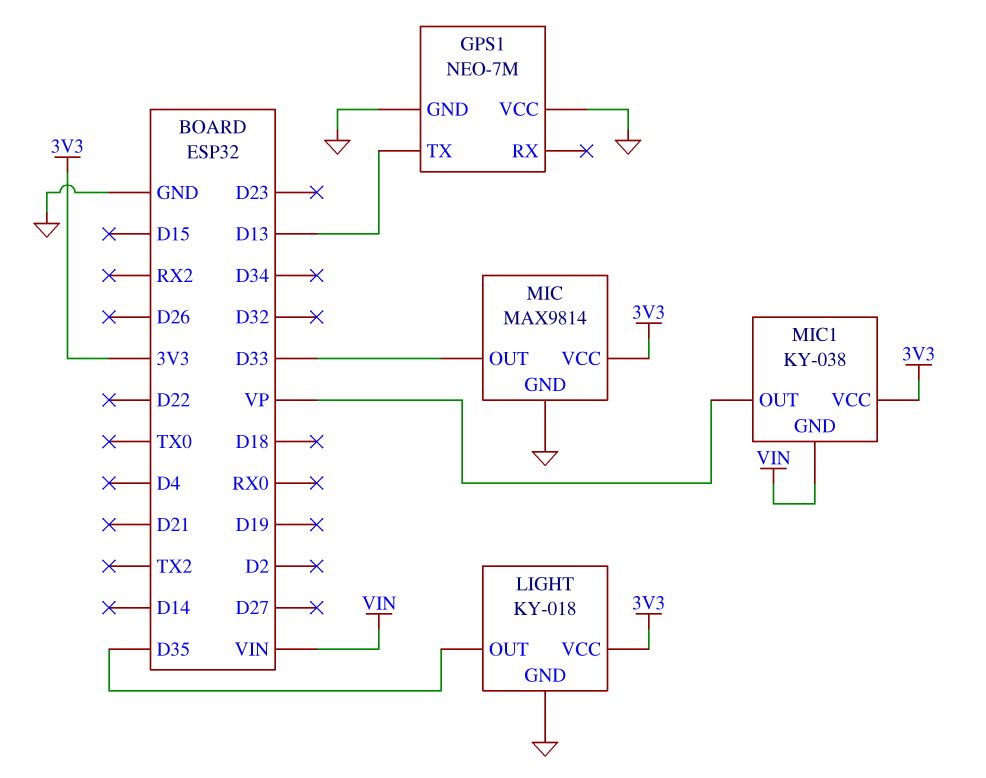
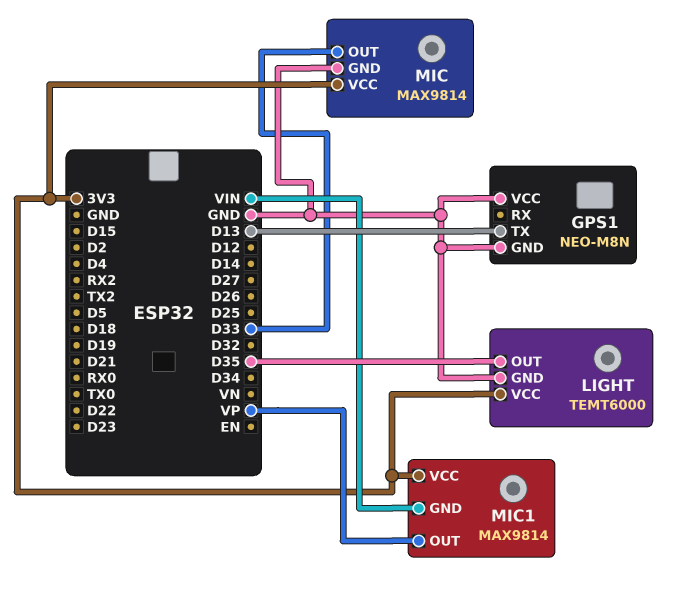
GPS1: NEO-7M -> NEO-M8N
LIGHT: KY-018 -> TEMT6000
MIC1: KY-038 -> MAX9814

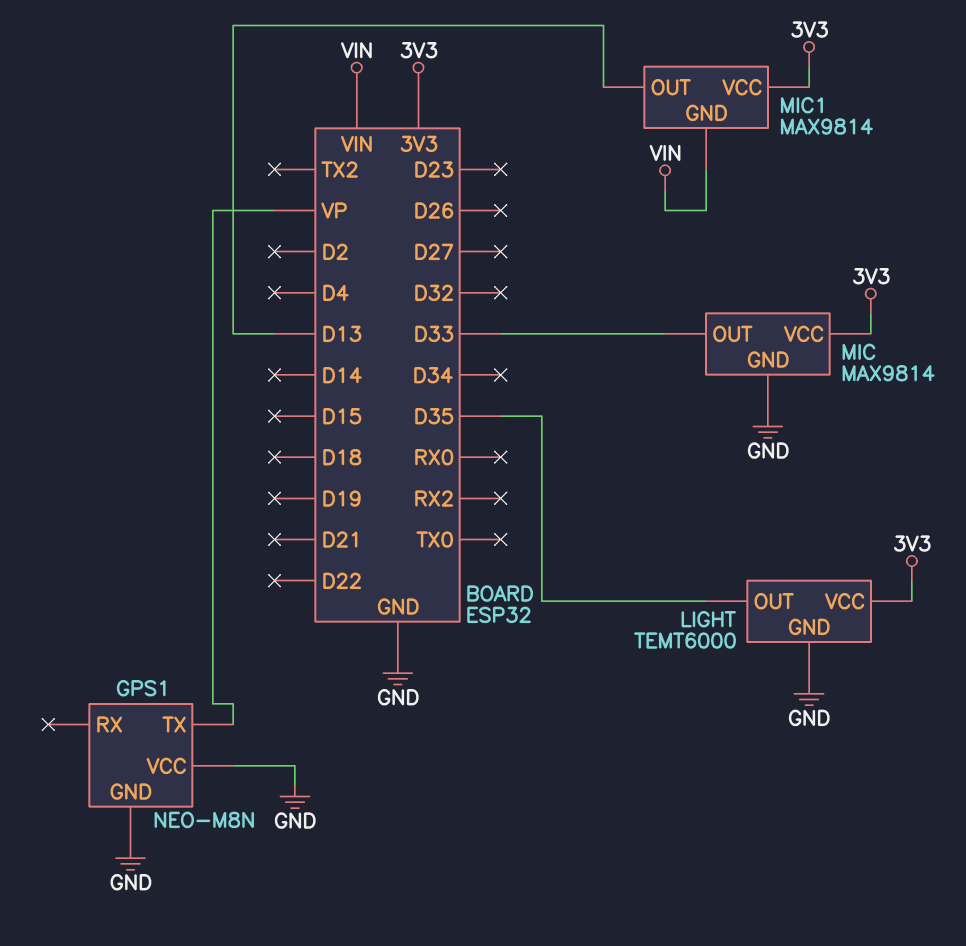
GPS1 pin TX: D13 -> VP
MIC1 pin OUT: VP -> D13

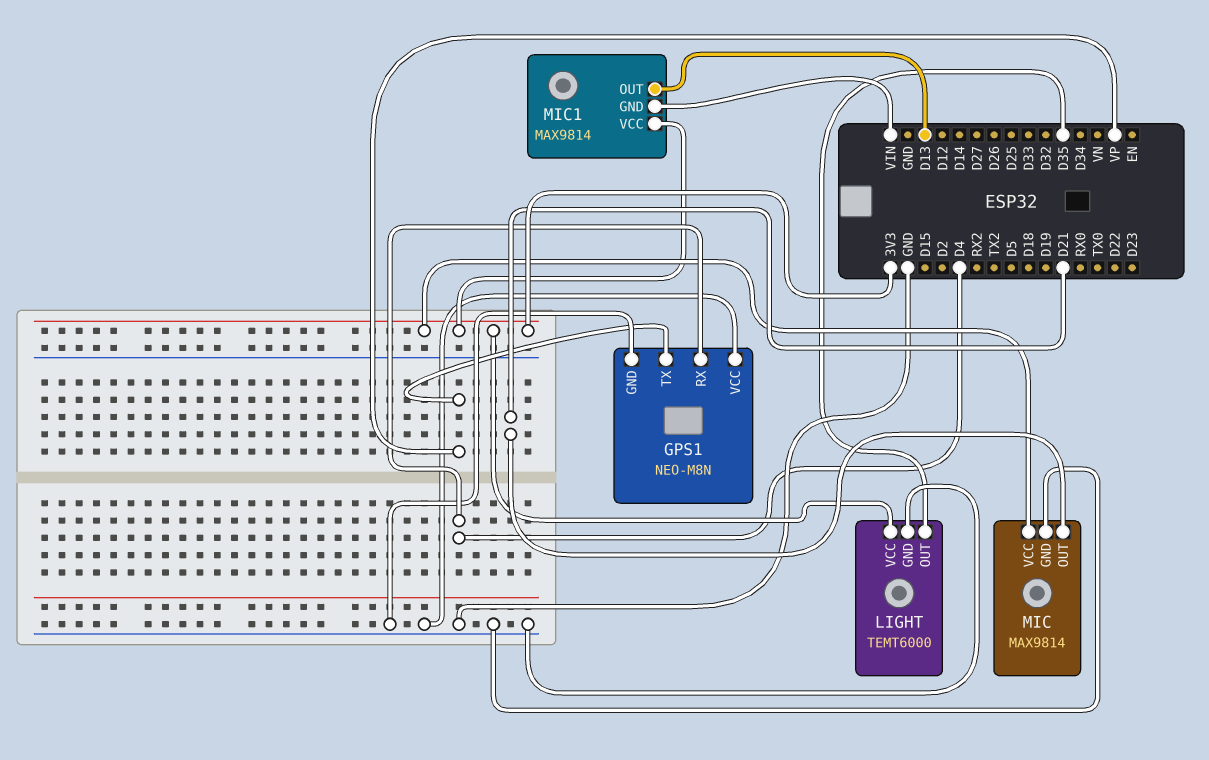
GPS1 pin RX: none -> D4
MIC pin OUT: D33 -> D21

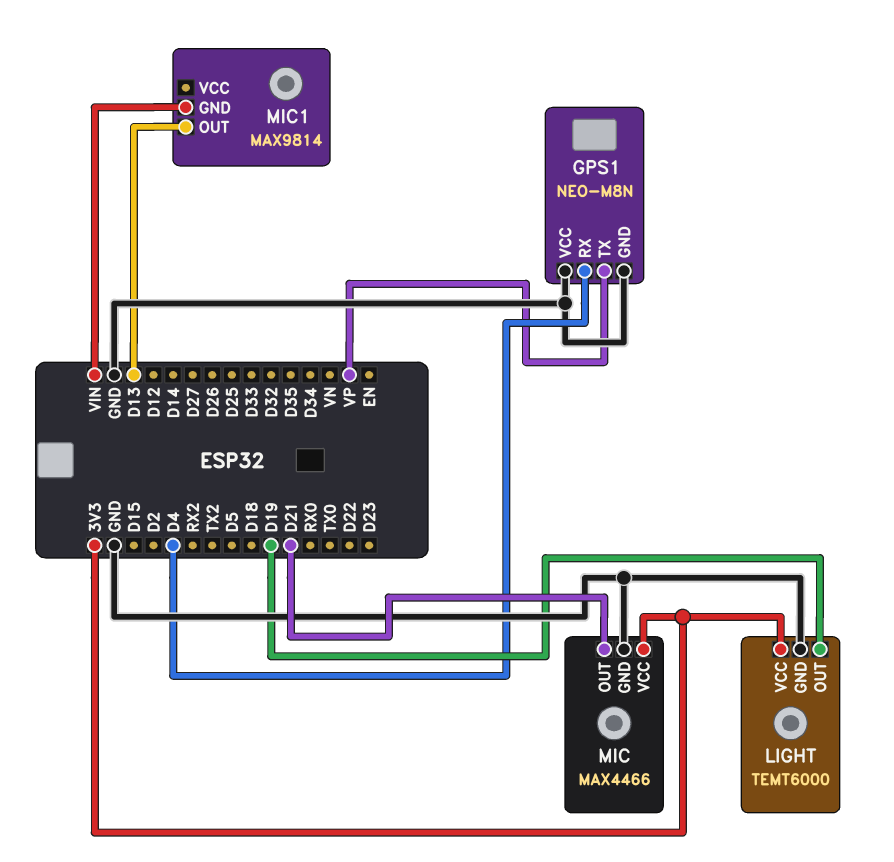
LIGHT pin OUT: D35 -> D19
MIC: MAX9814 -> MAX4466
MIC1 pin VCC: 3V3 -> none

